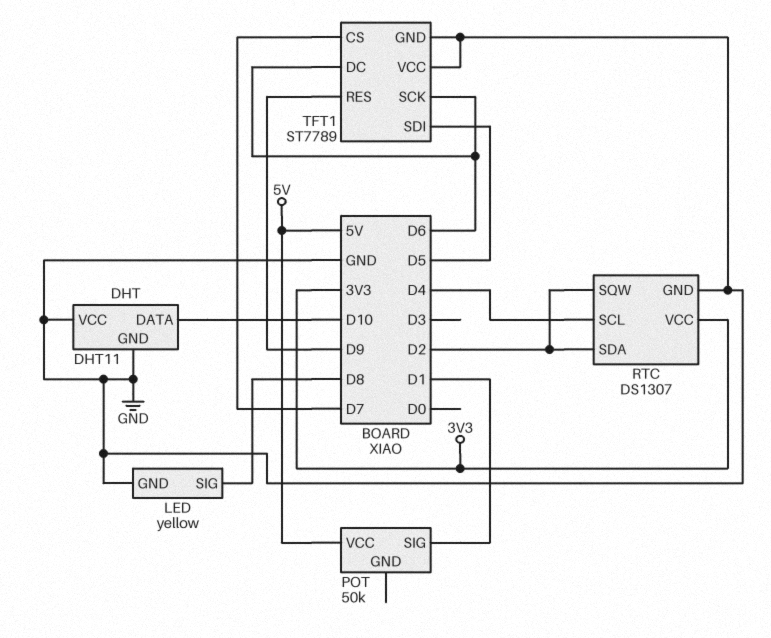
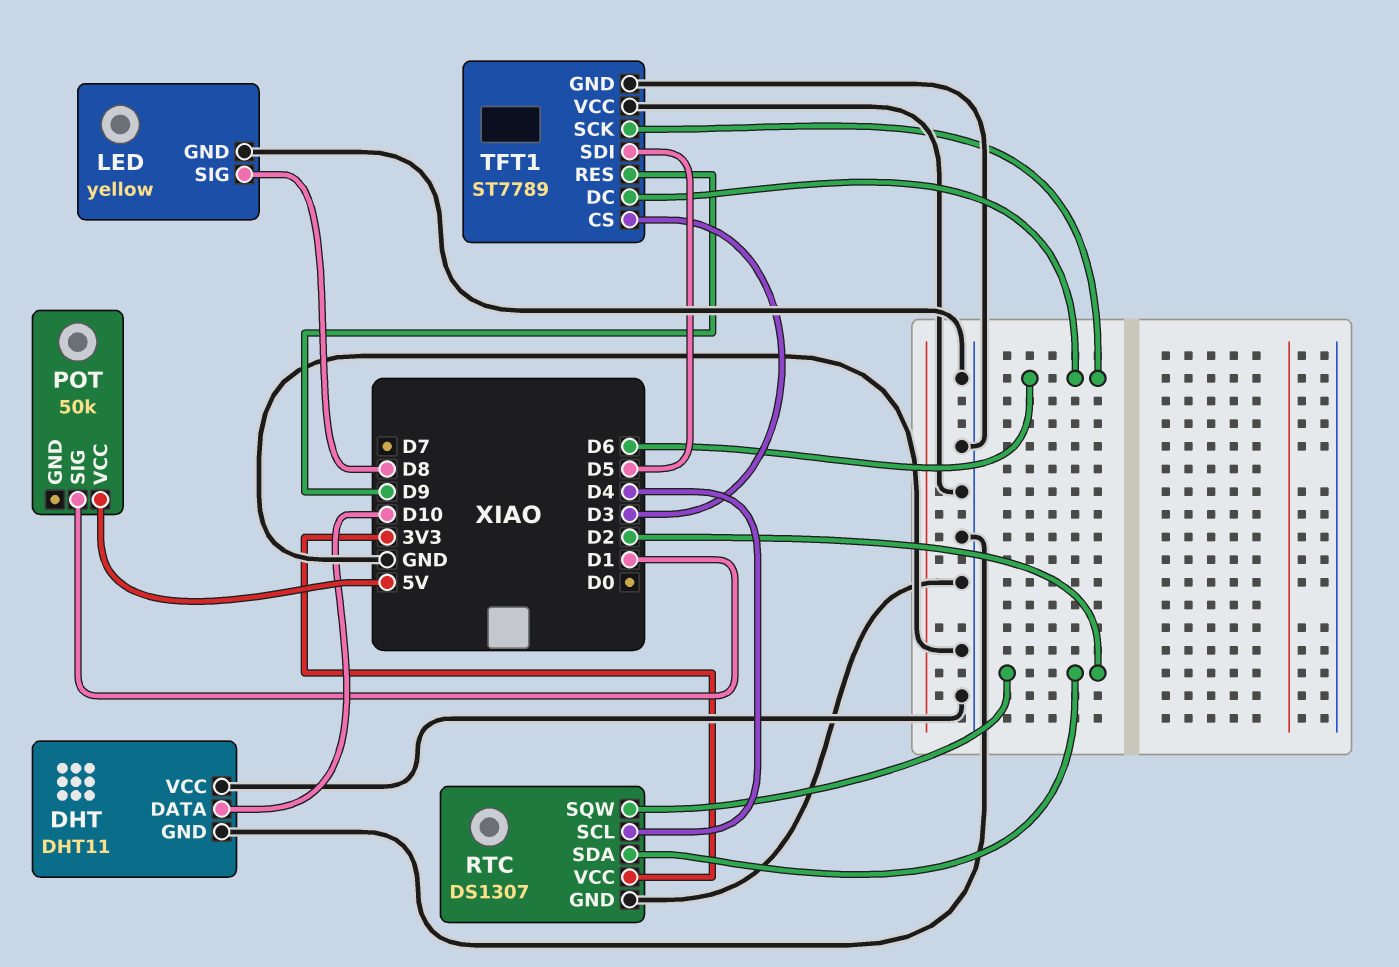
TFT1 pin CS: D7 -> D3

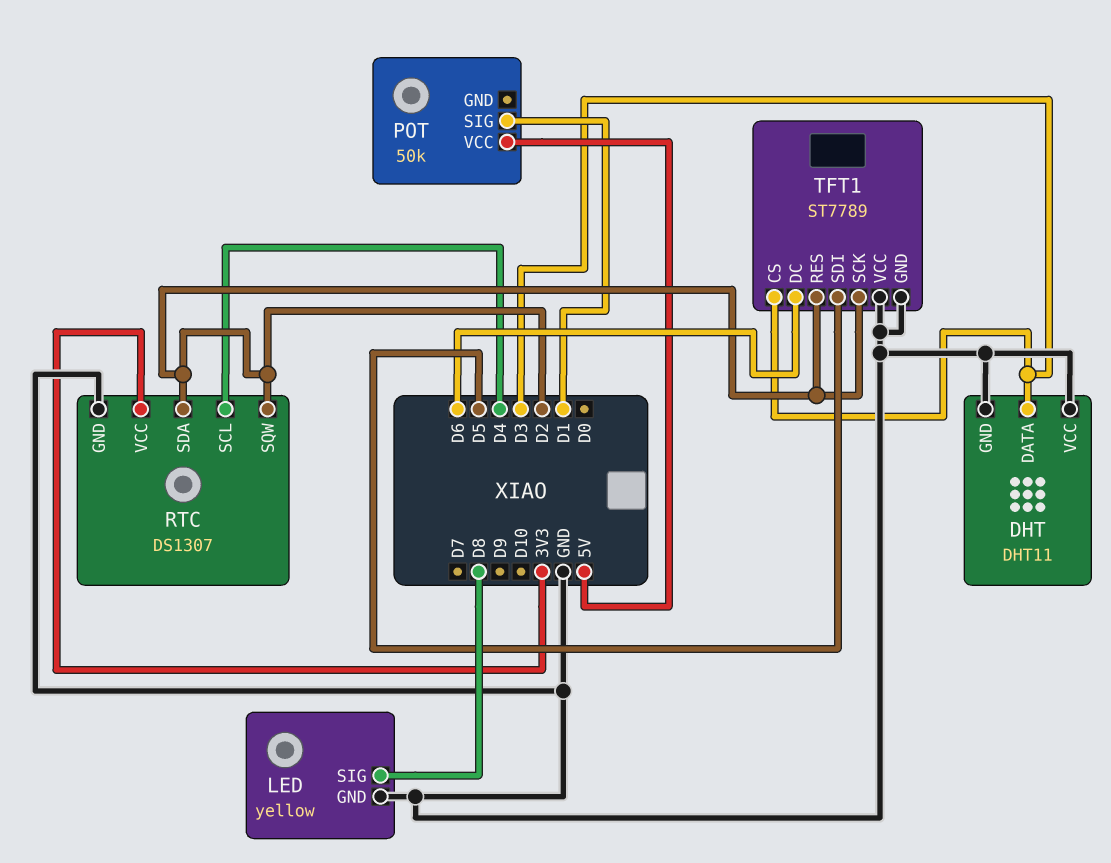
DHT pin DATA: D10 -> D3
TFT1 pin RES: D9 -> D2
TFT1 pin SCK: D6 -> D2

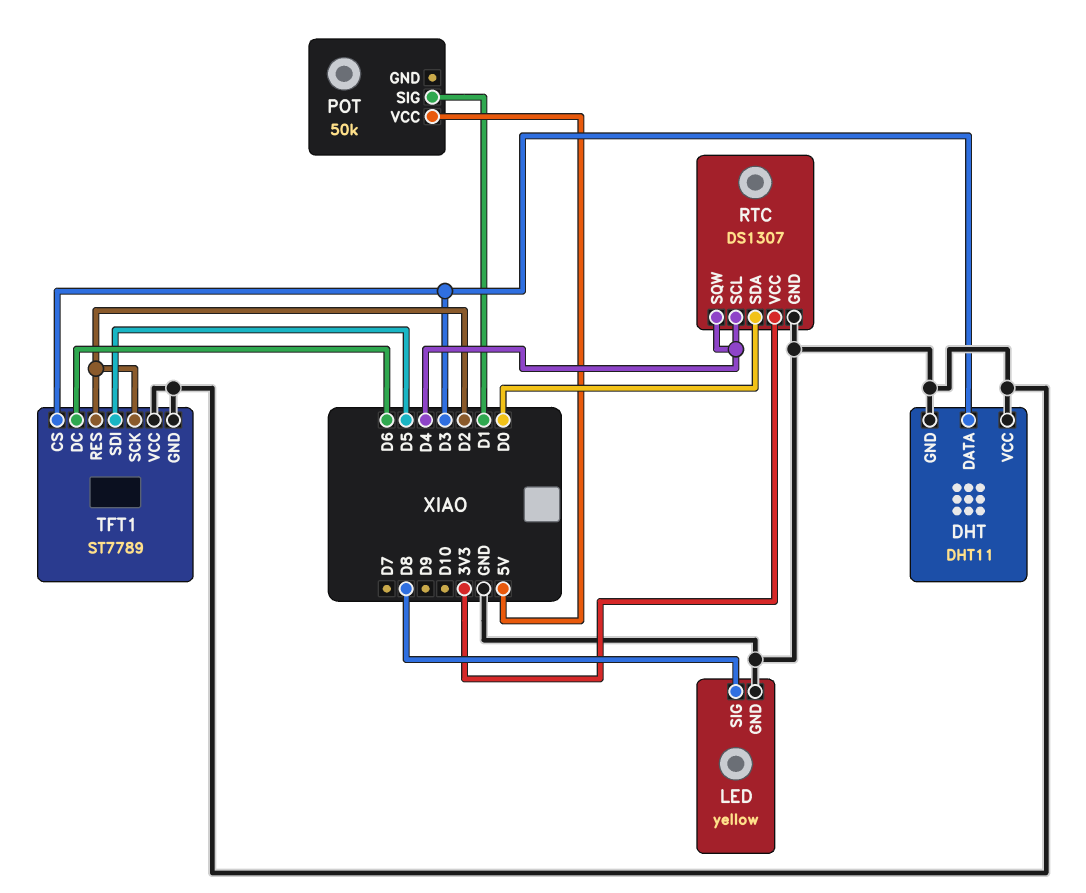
RTC pin SDA: D2 -> D0
RTC pin SQW: D2 -> D4

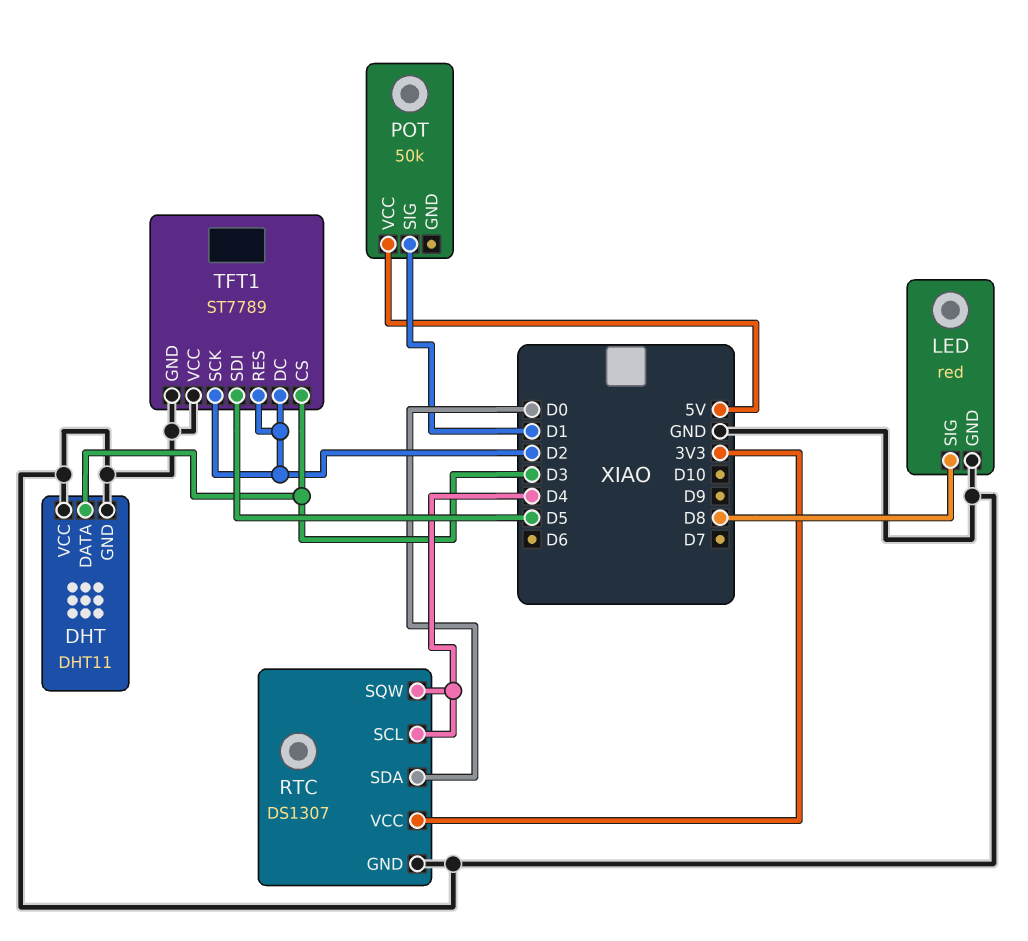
LED: yellow -> red
TFT1 pin DC: D6 -> D2

